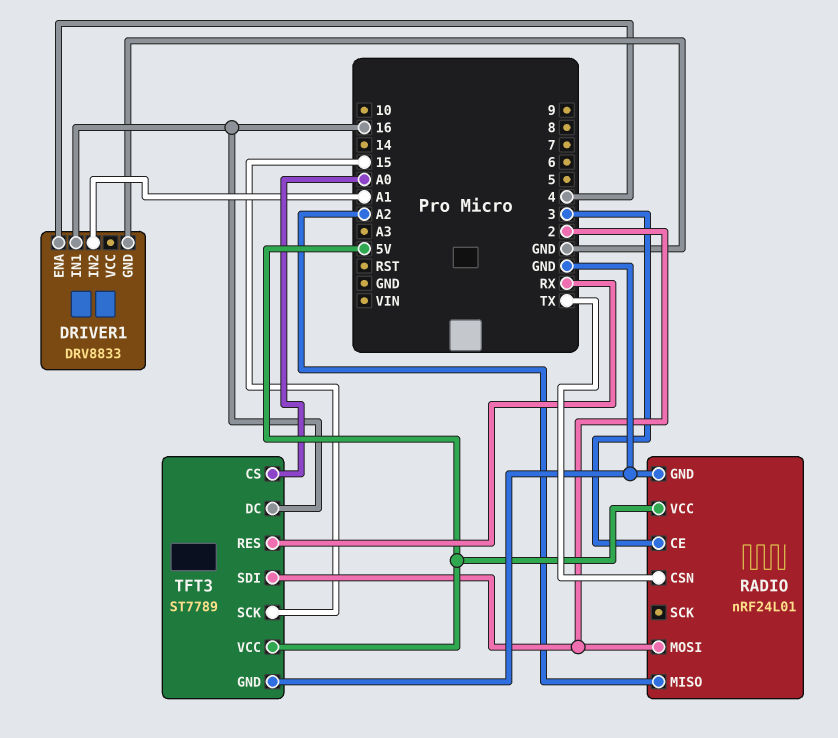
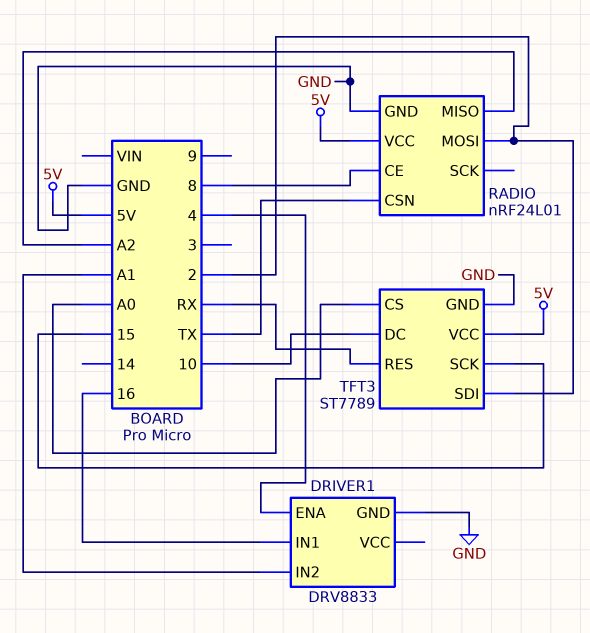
RADIO pin CE: 3 -> 8
TFT3 pin DC: 16 -> 10

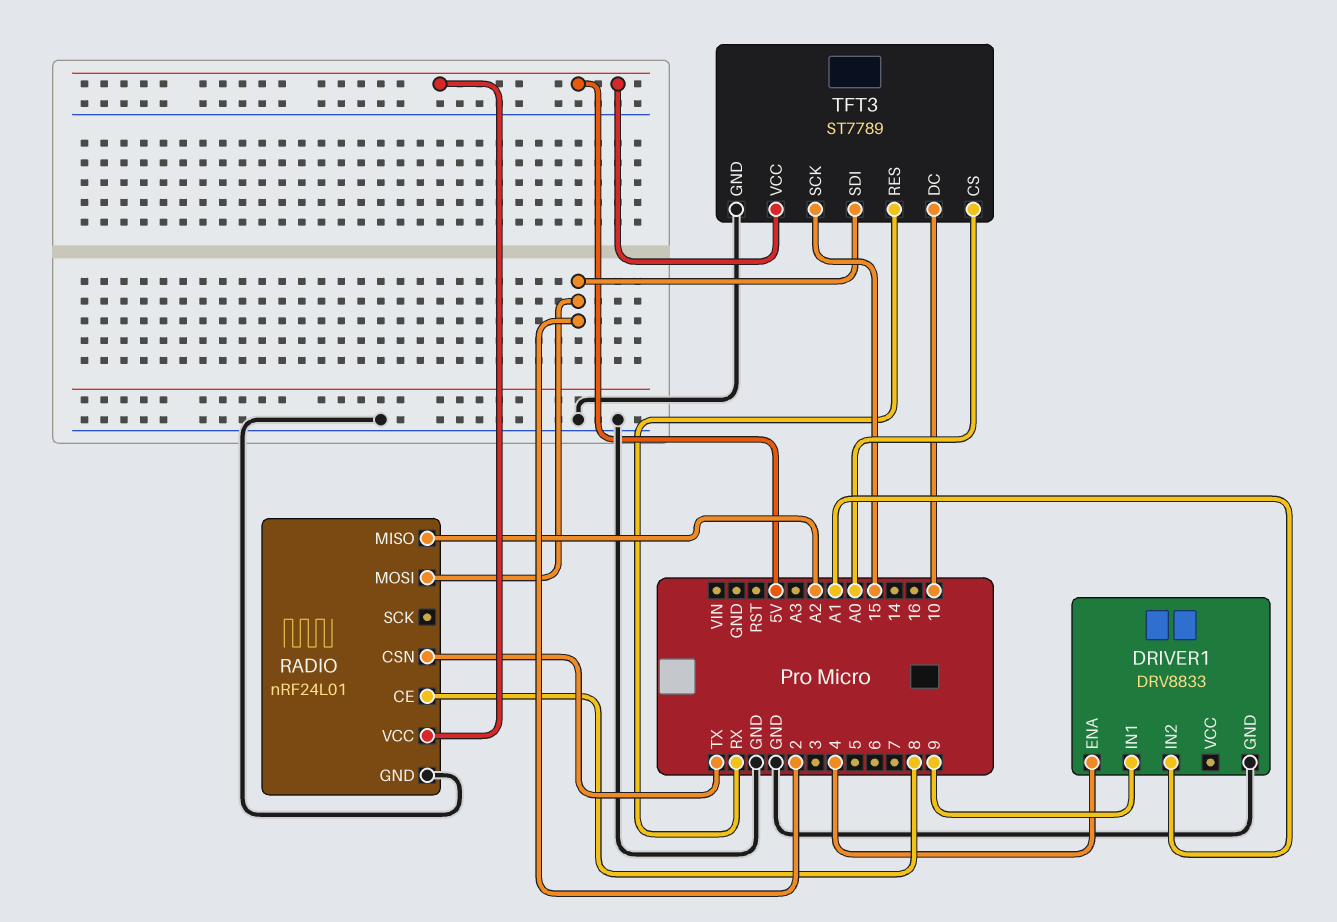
DRIVER1 pin IN1: 16 -> 9

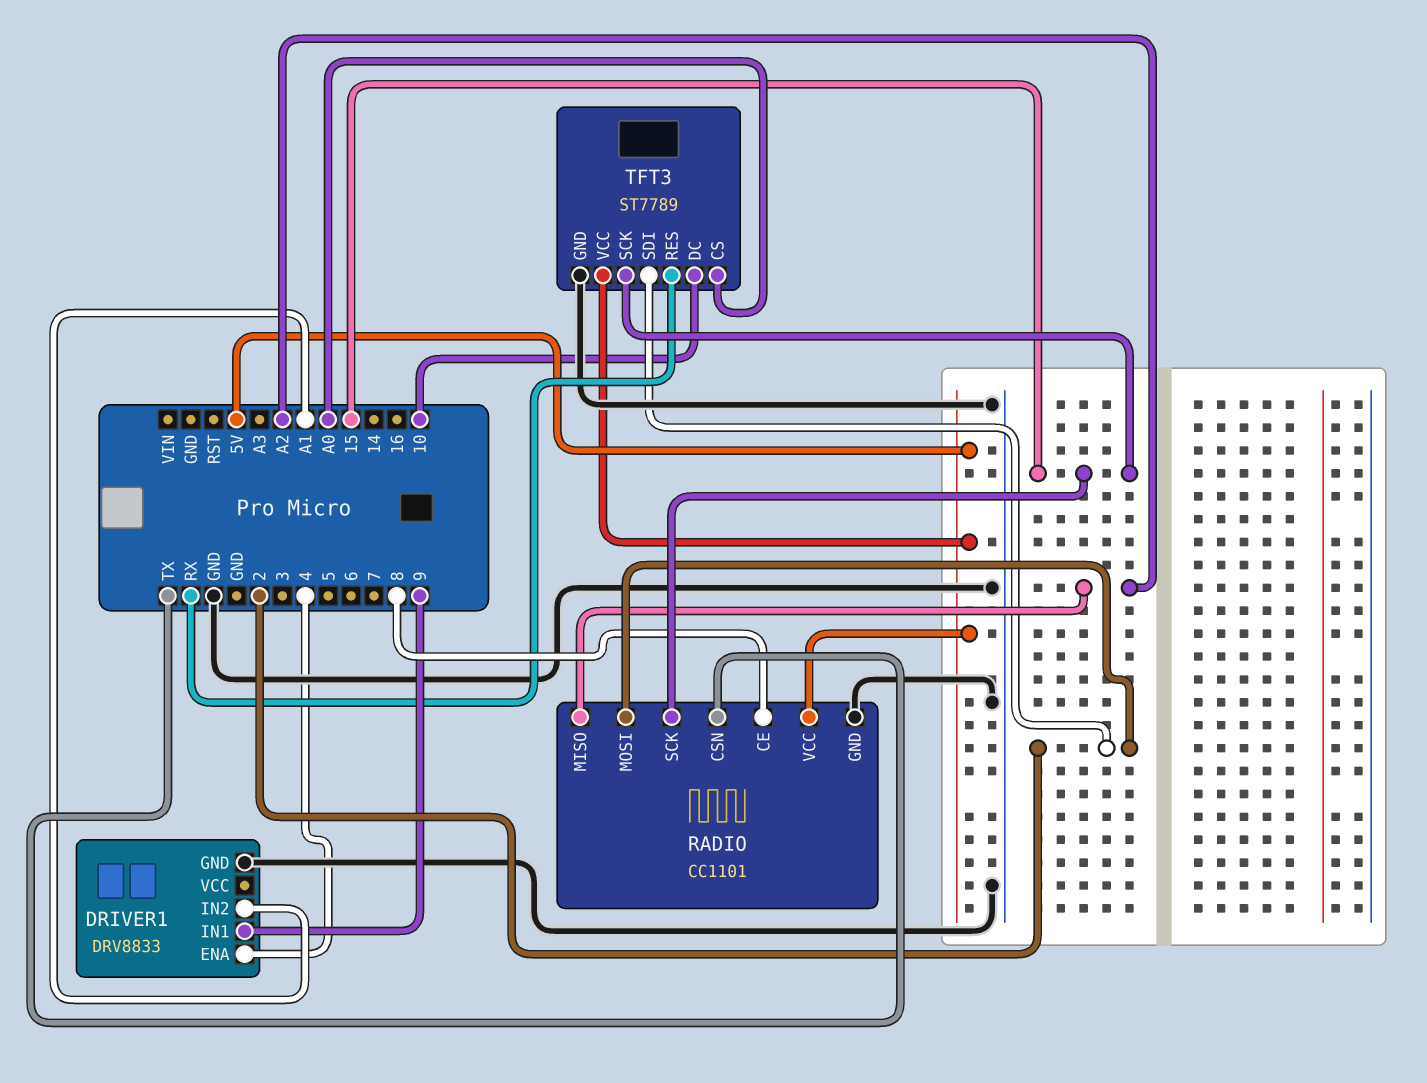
RADIO: nRF24L01 -> CC1101
RADIO pin SCK: none -> 15

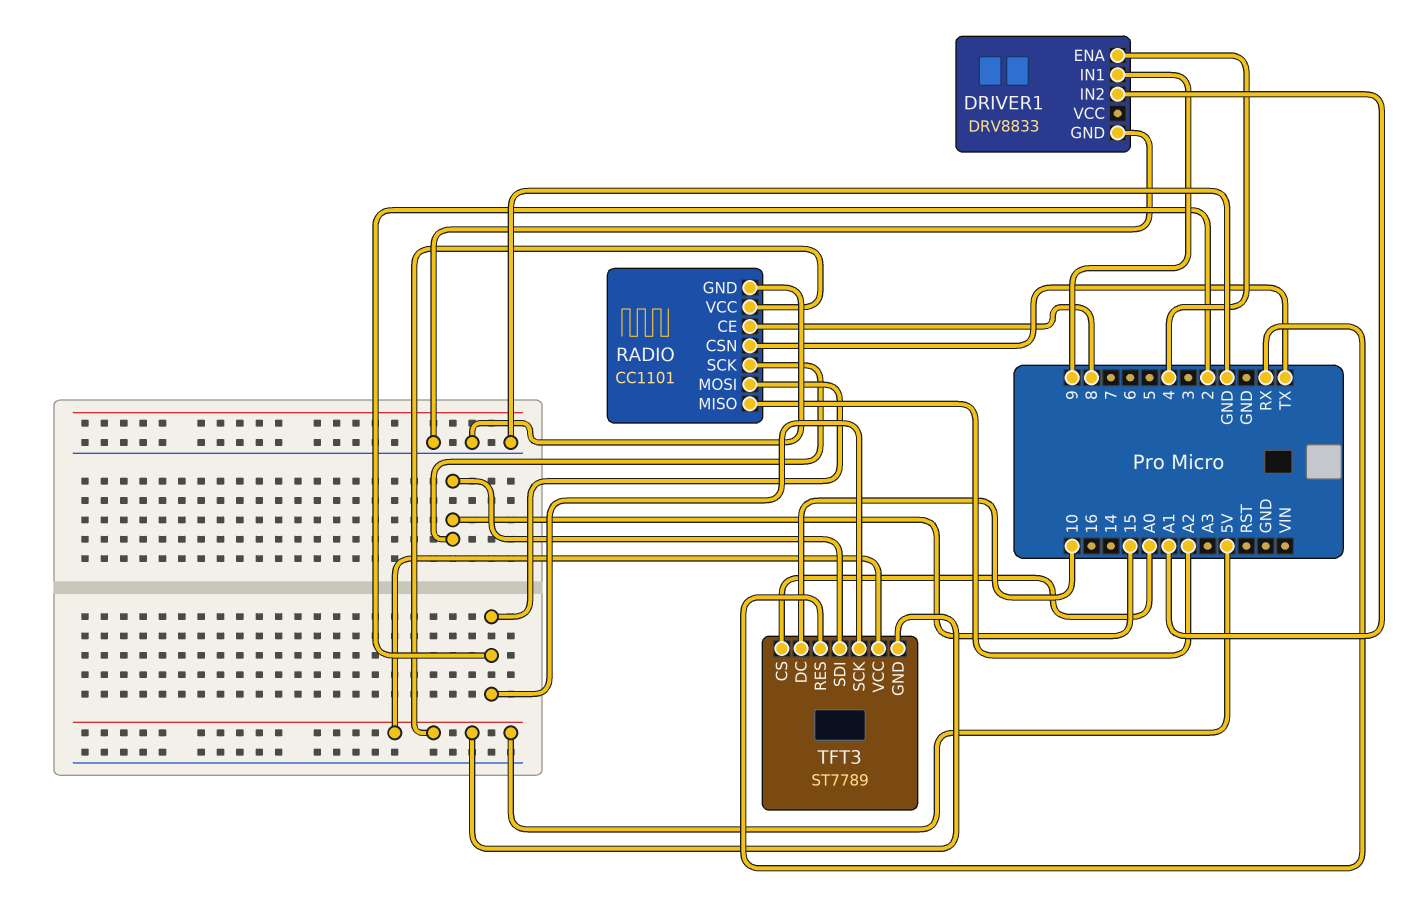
TFT3 pin GND: GND -> 5V
TFT3 pin SCK: 15 -> 2
TFT3 pin SDI: 2 -> 15

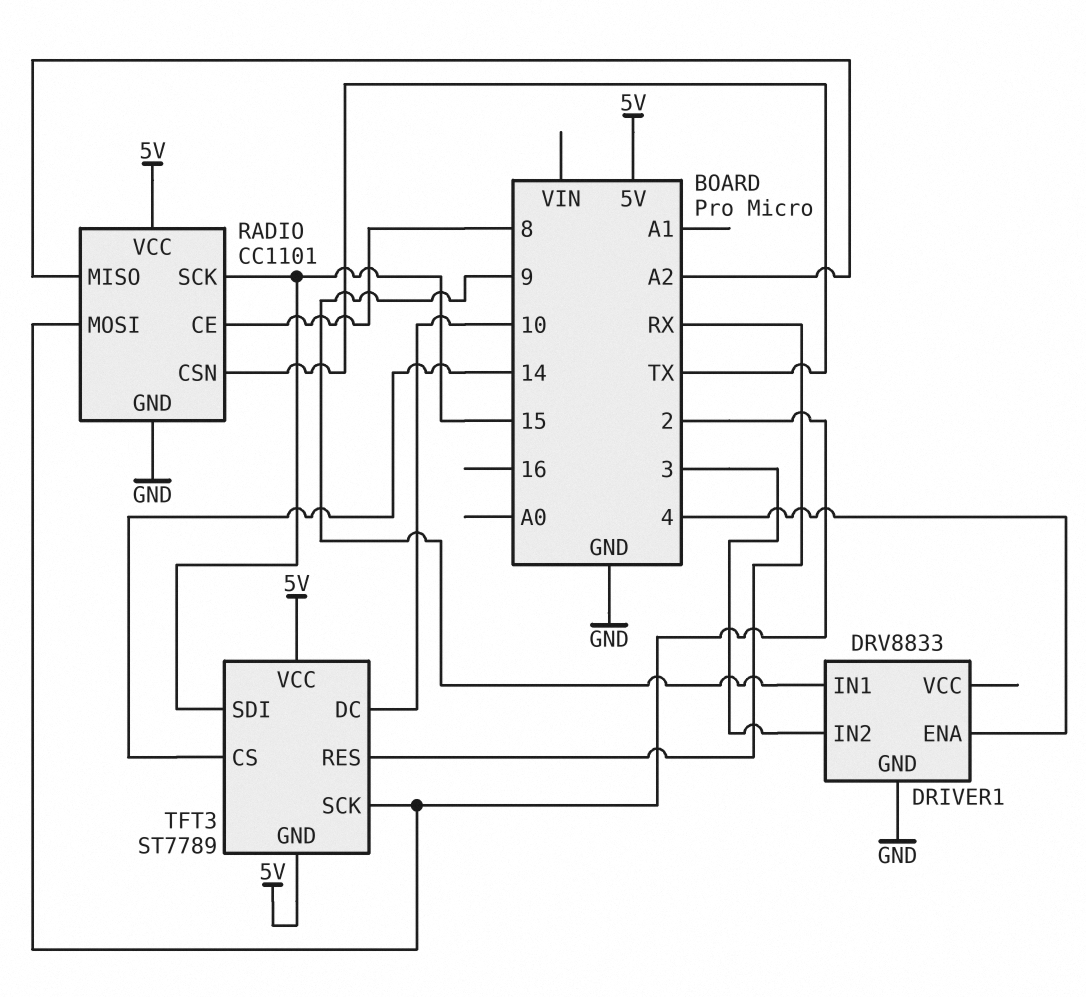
DRIVER1 pin IN2: A1 -> 3
TFT3 pin CS: A0 -> 14

